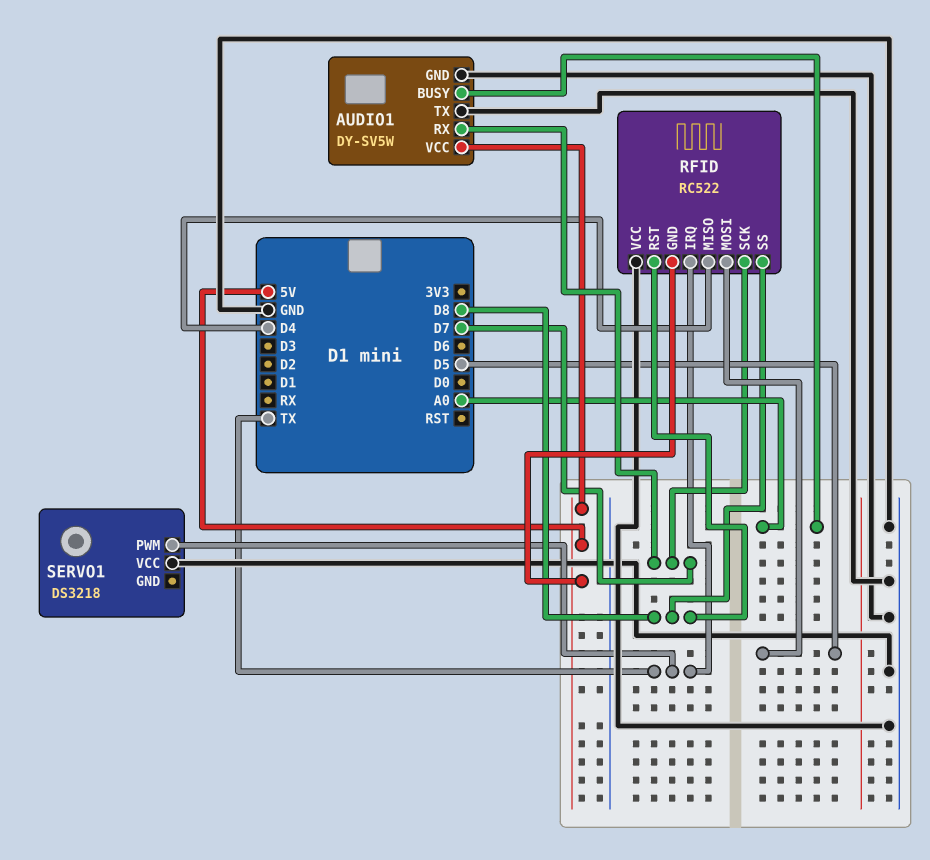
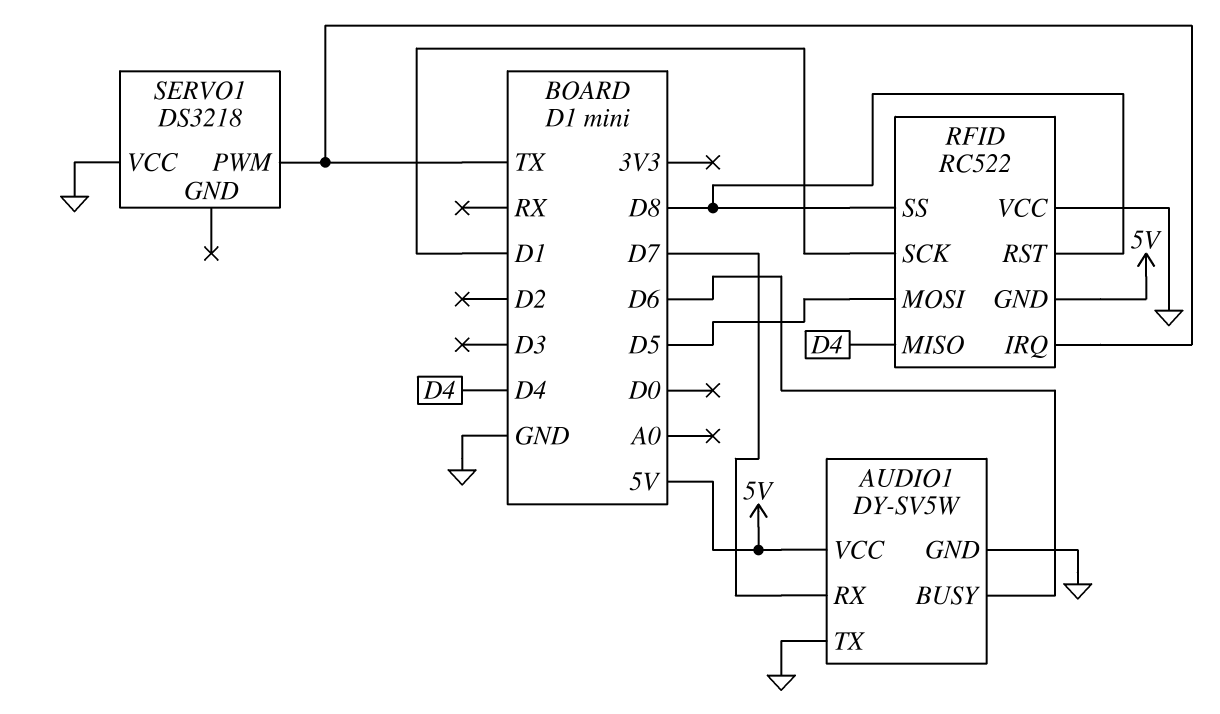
AUDIO1 pin BUSY: A0 -> D6
RFID pin SCK: D7 -> D1

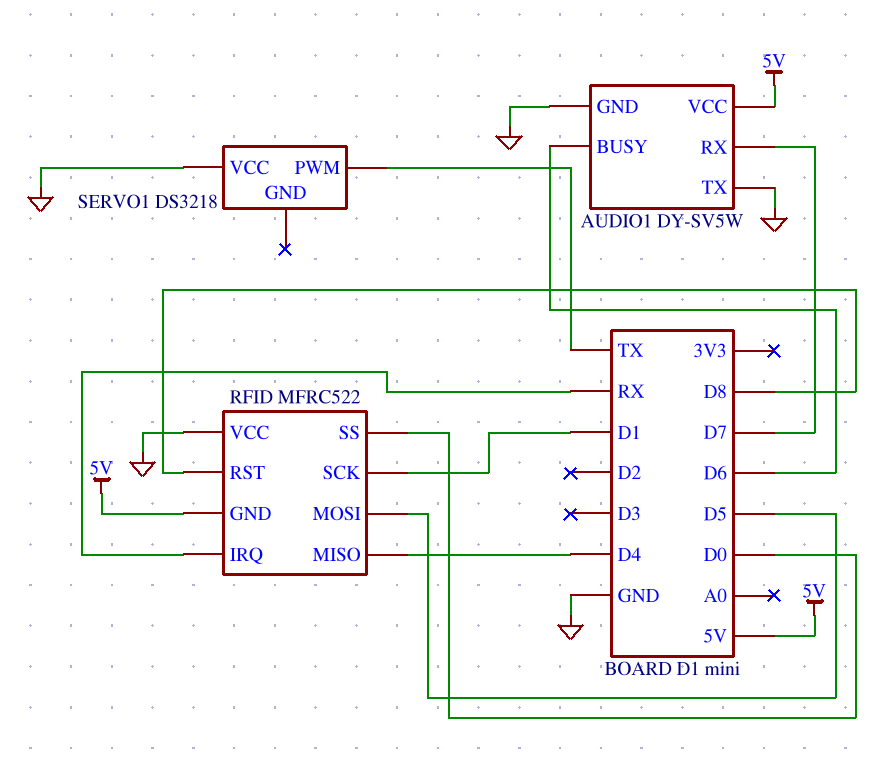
RFID: RC522 -> MFRC522
RFID pin IRQ: TX -> RX
RFID pin SS: D8 -> D0

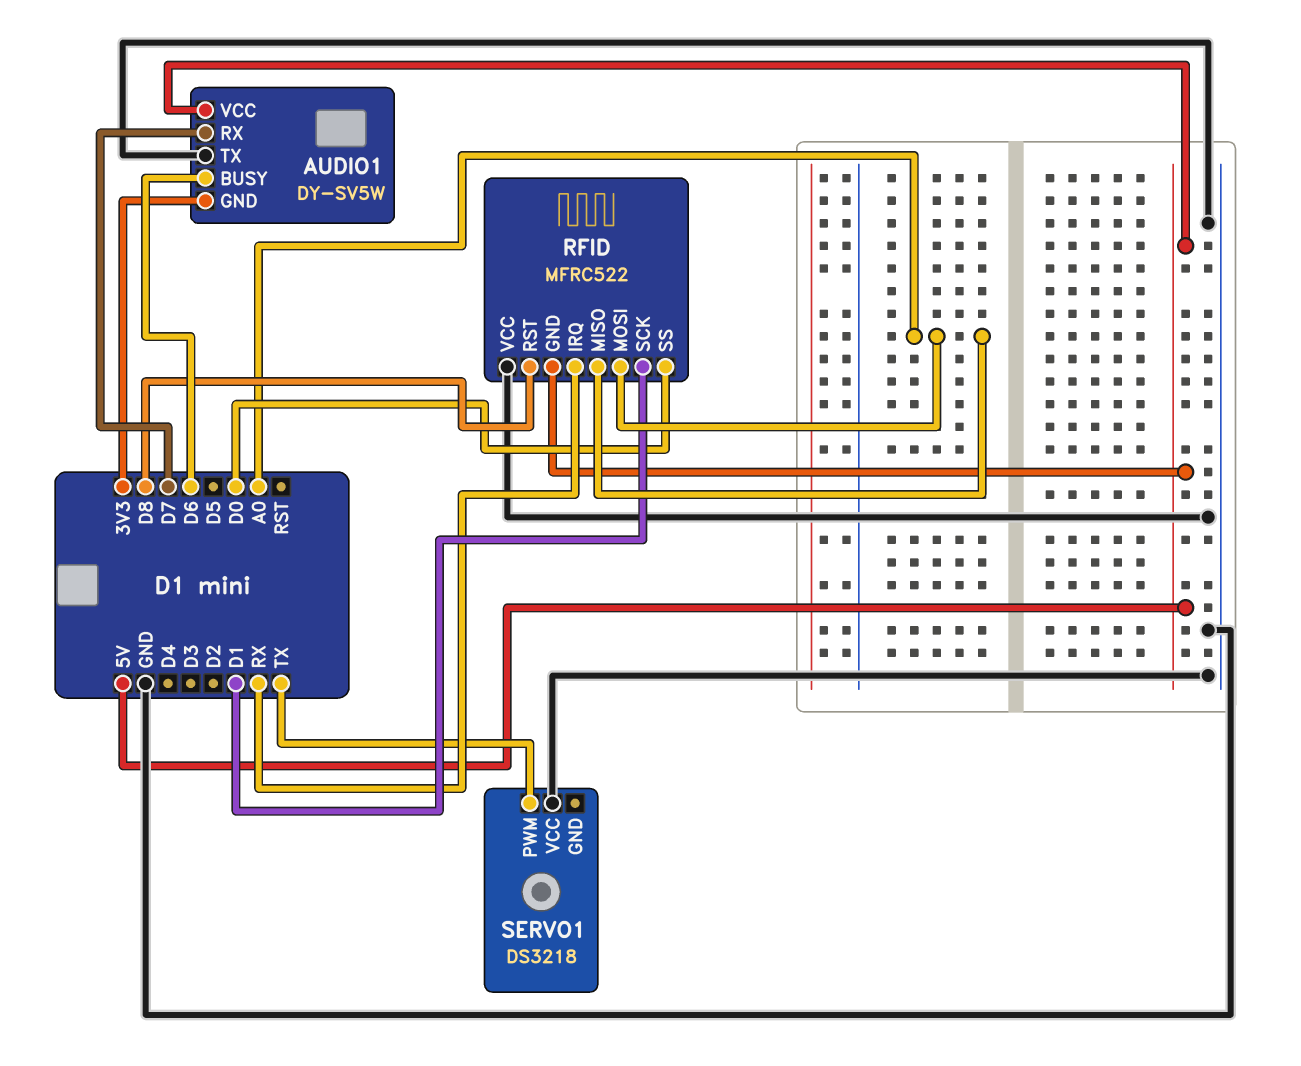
AUDIO1 pin GND: GND -> 3V3
RFID pin MISO: D4 -> A0
RFID pin MOSI: D5 -> A0

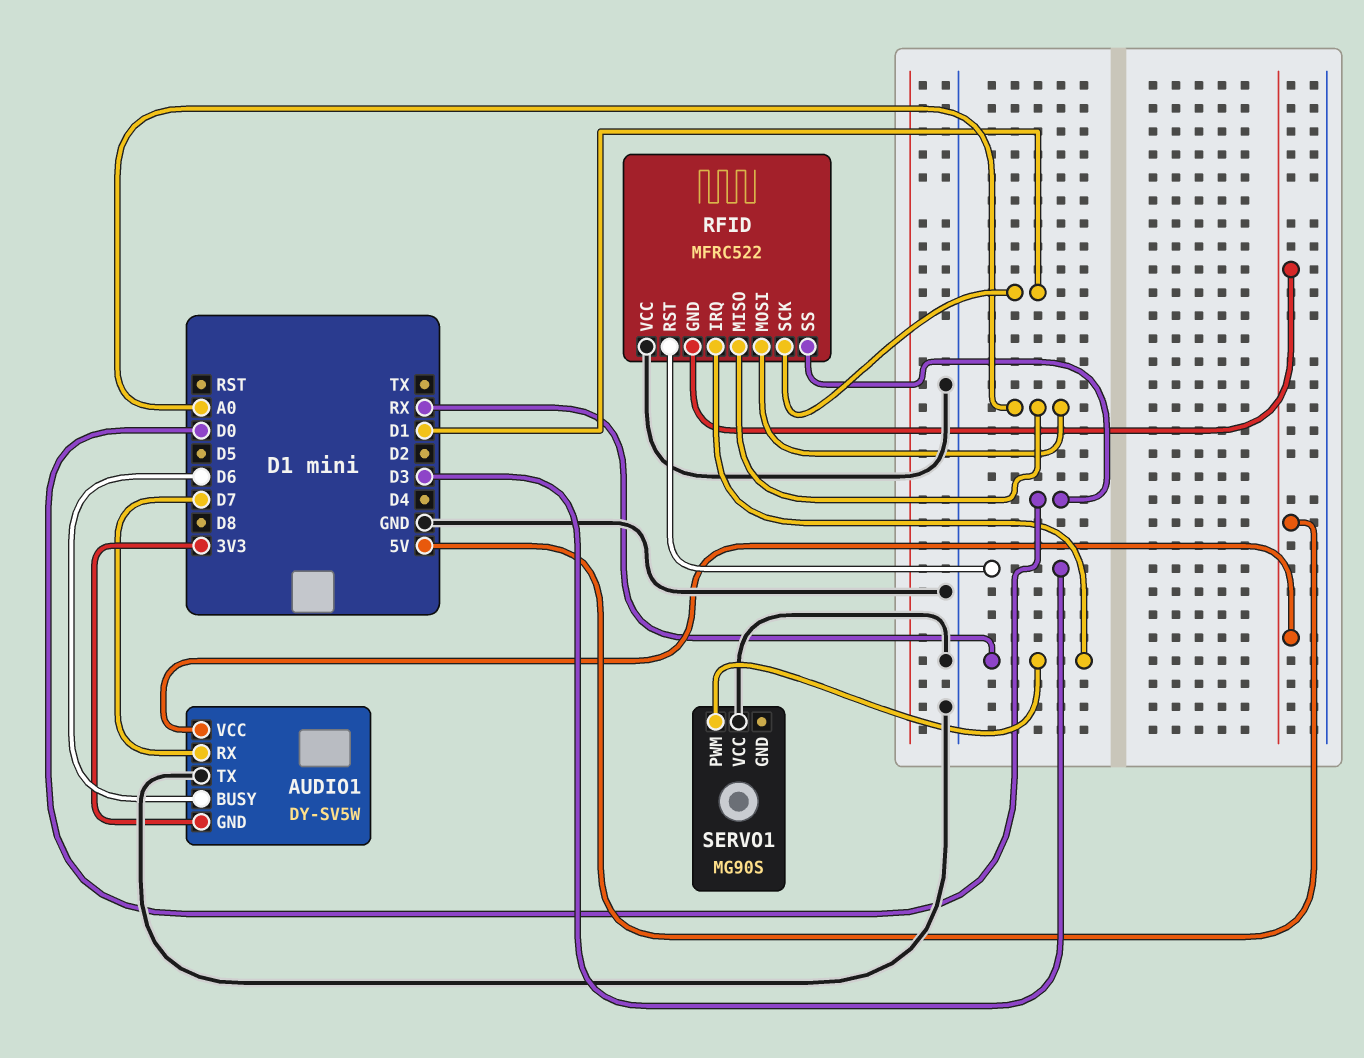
RFID pin RST: D8 -> D3
SERVO1: DS3218 -> MG90S
SERVO1 pin PWM: TX -> RX

